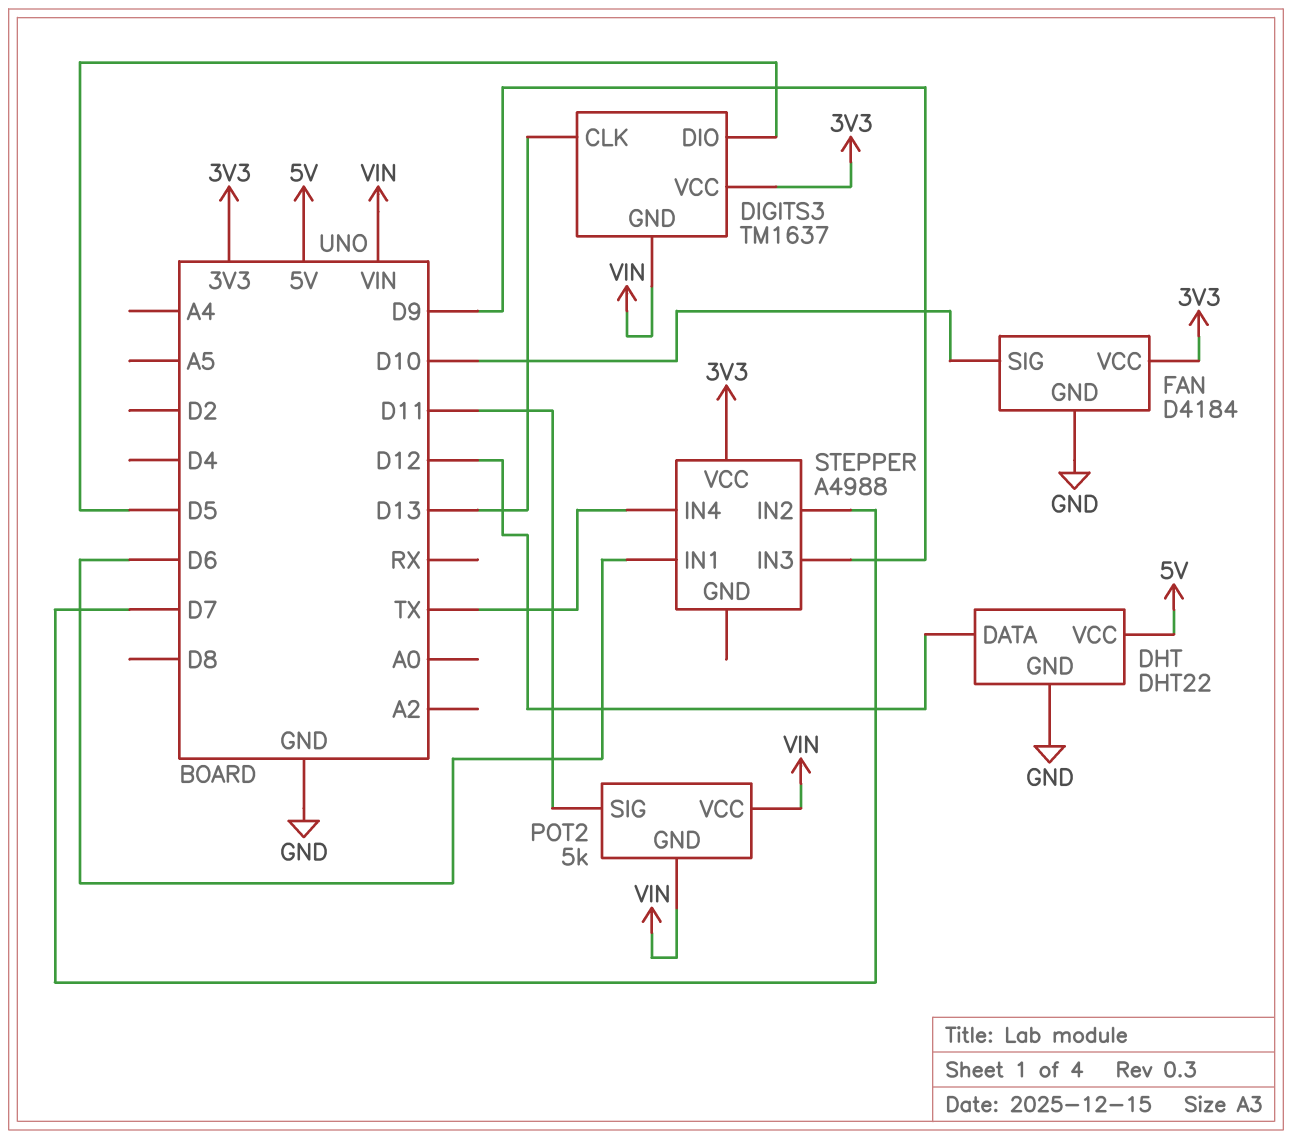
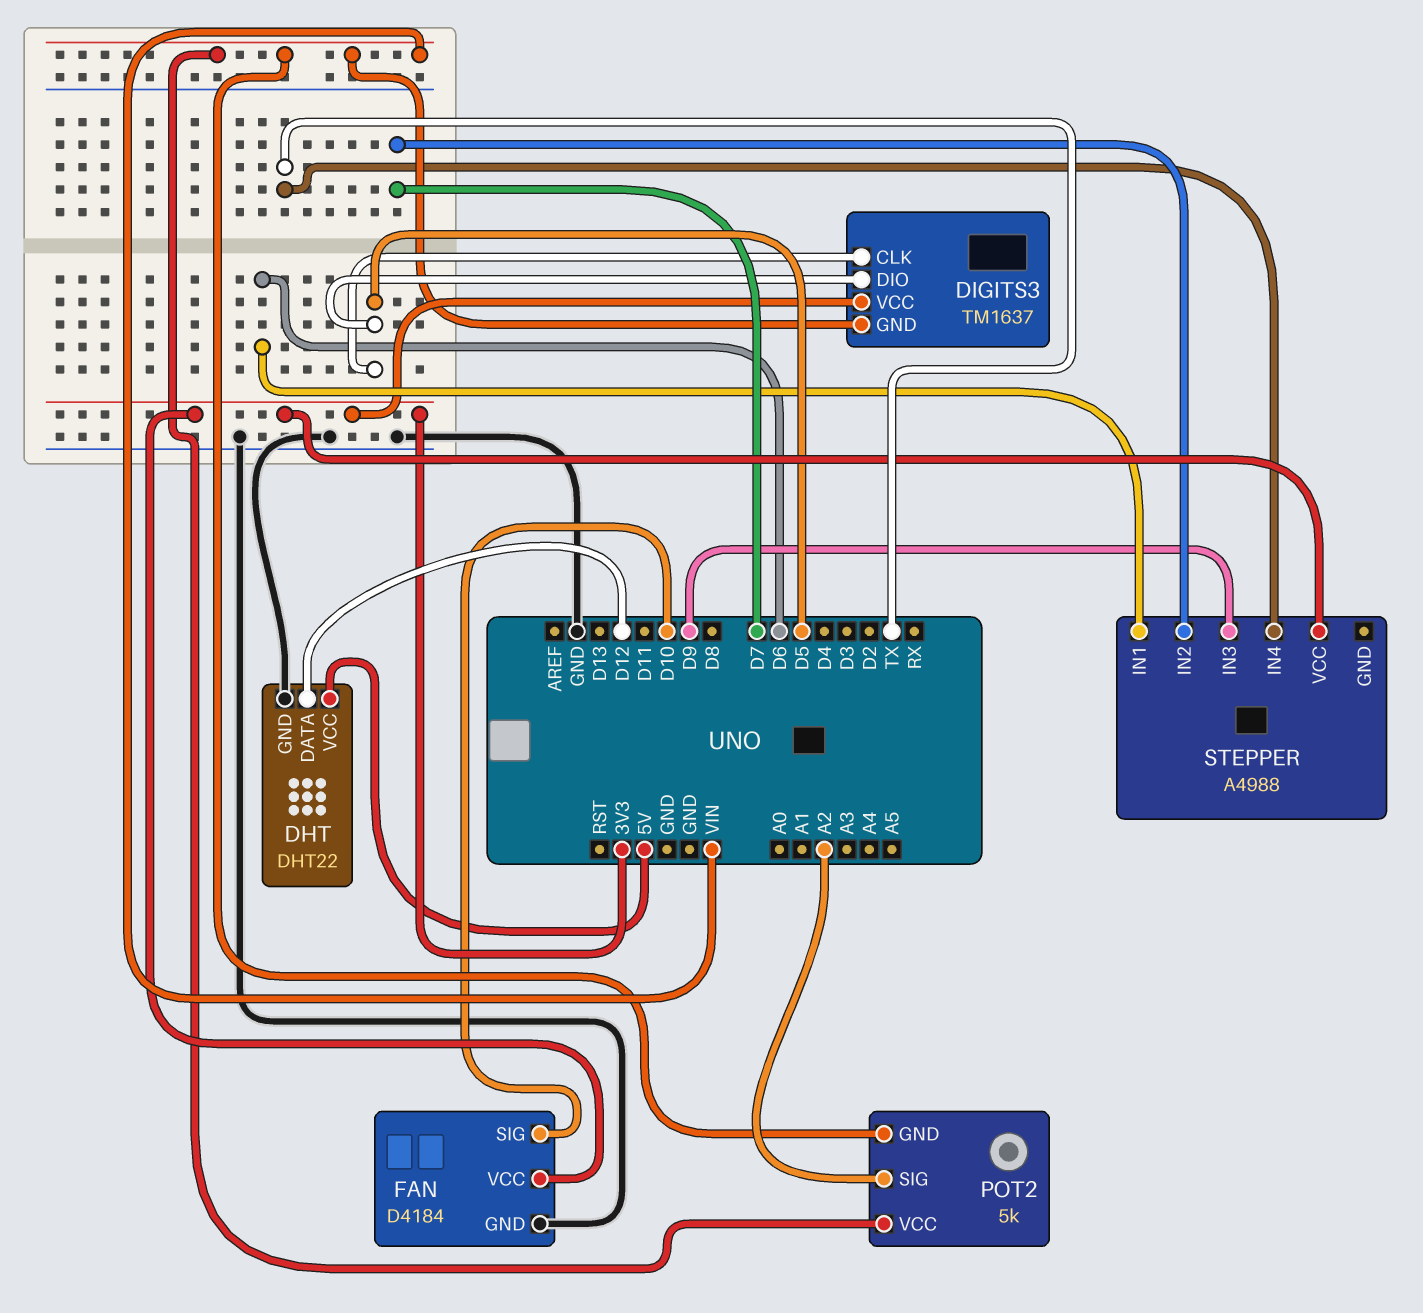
DIGITS3 pin CLK: D13 -> D5
POT2 pin SIG: D11 -> A2

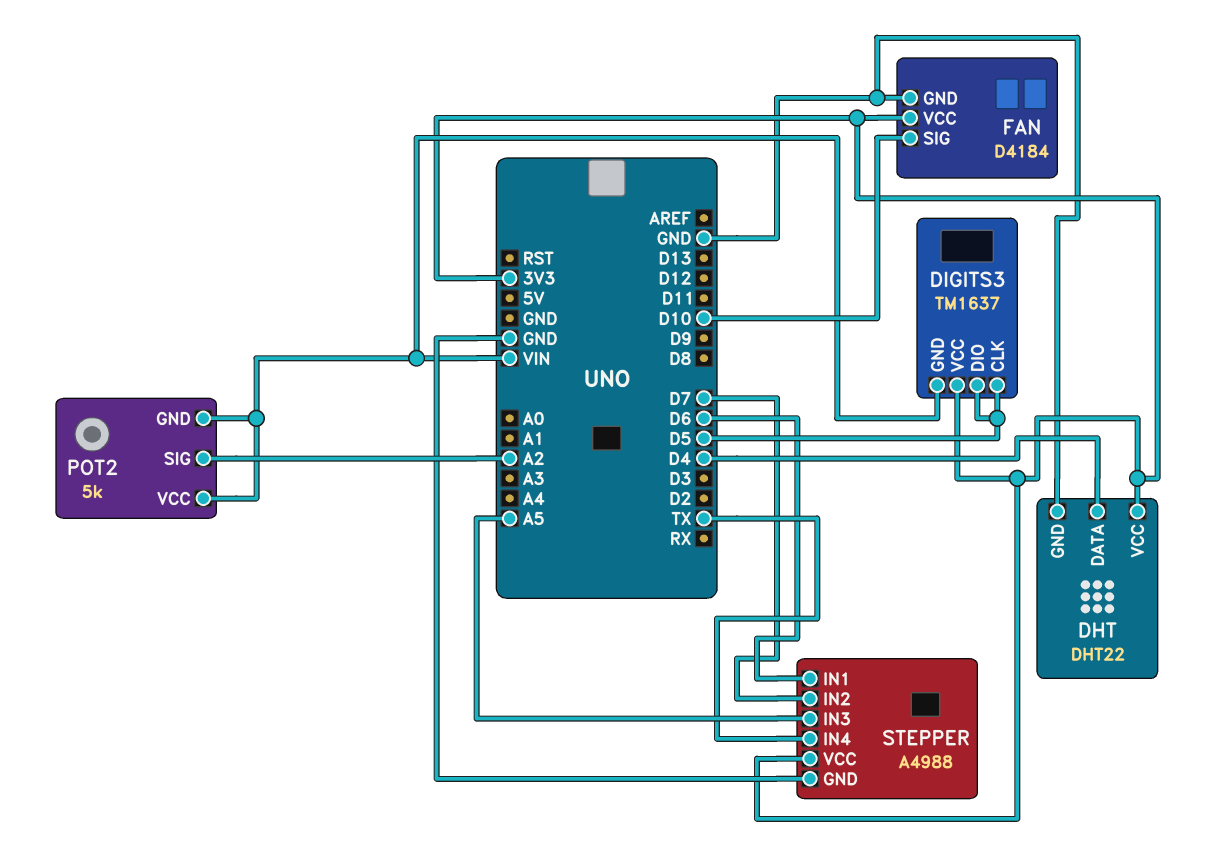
DHT pin DATA: D12 -> D4
DHT pin VCC: 5V -> 3V3
STEPPER pin GND: none -> GND
STEPPER pin IN3: D9 -> A5

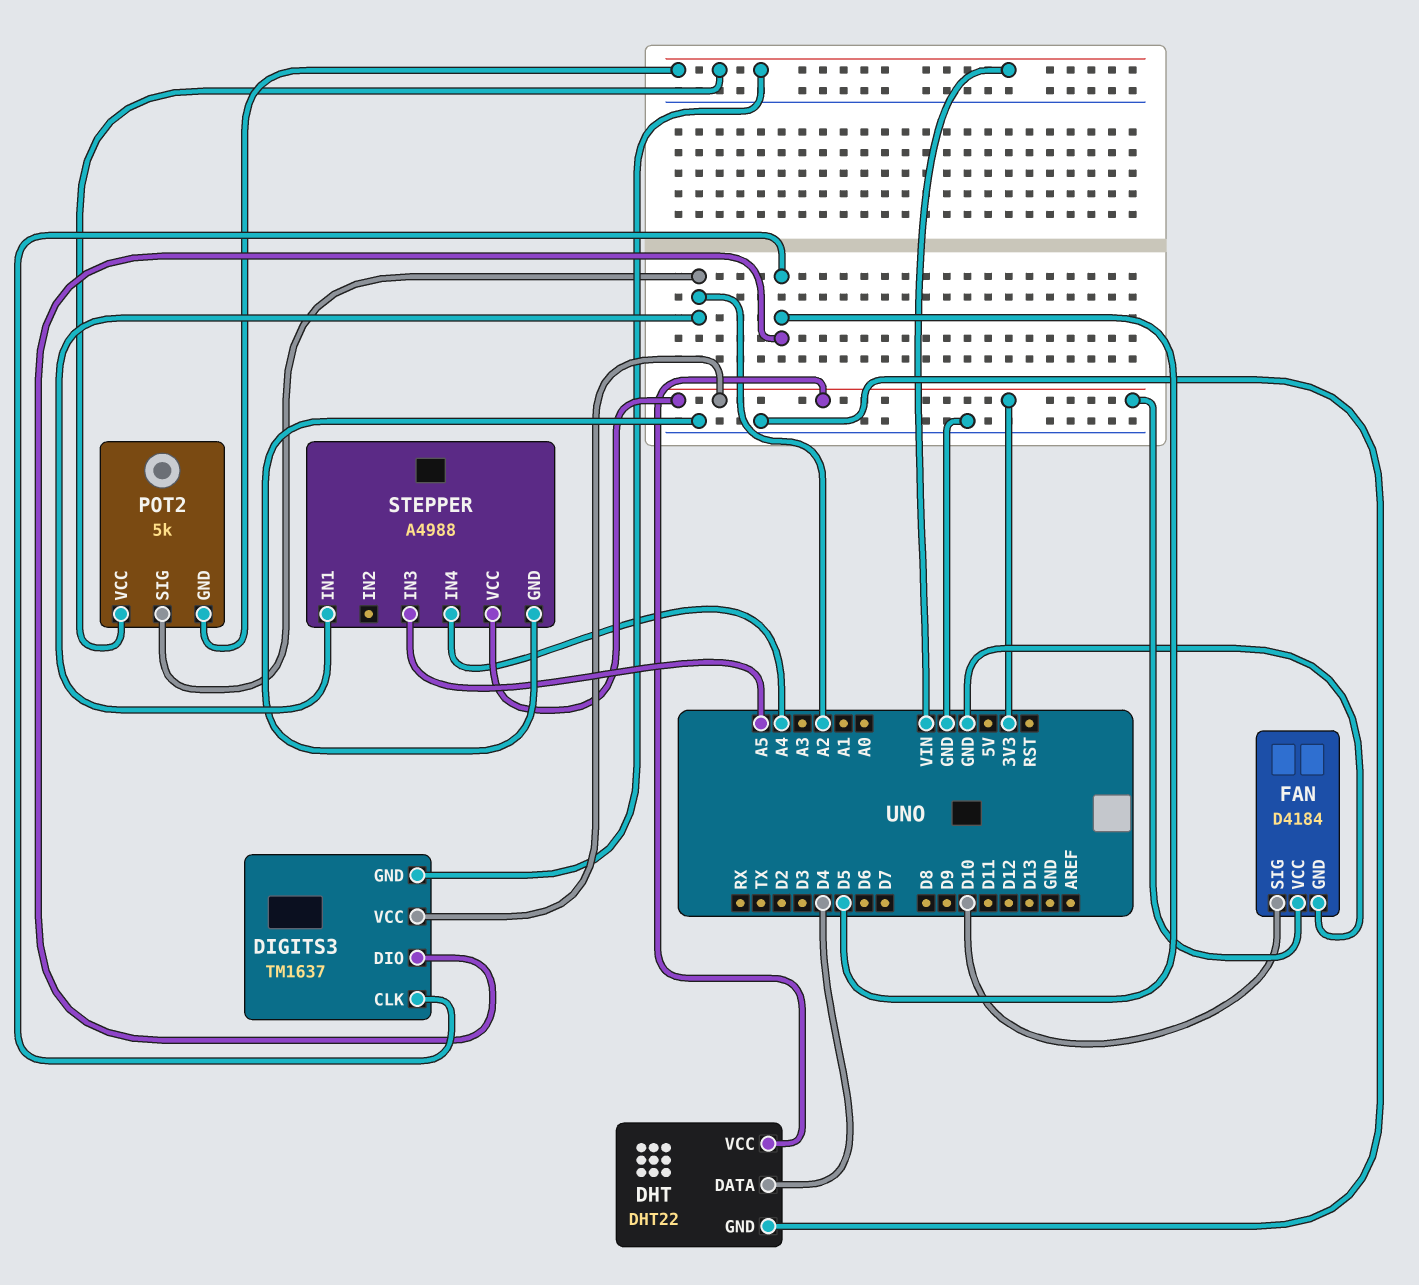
STEPPER pin IN1: D6 -> A2
STEPPER pin IN2: D7 -> none
STEPPER pin IN4: TX -> A4

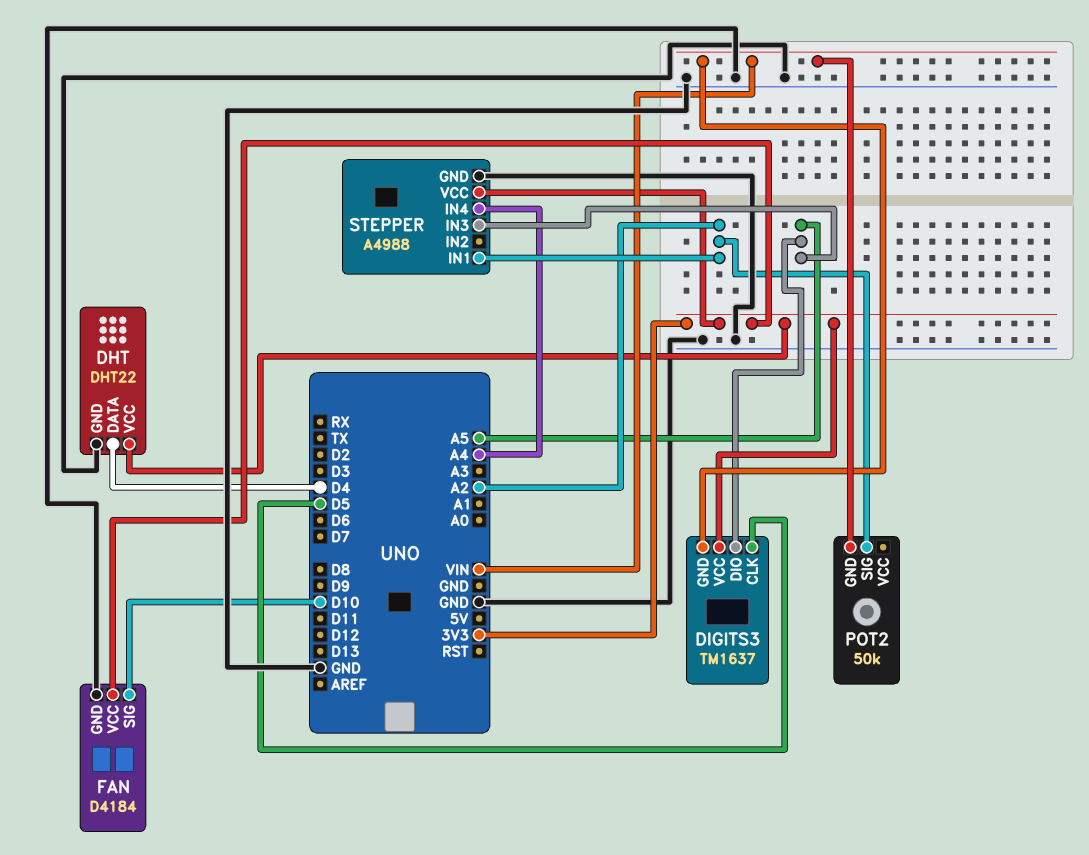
DIGITS3 pin DIO: D5 -> A5
POT2: 5k -> 50k
POT2 pin VCC: VIN -> none

